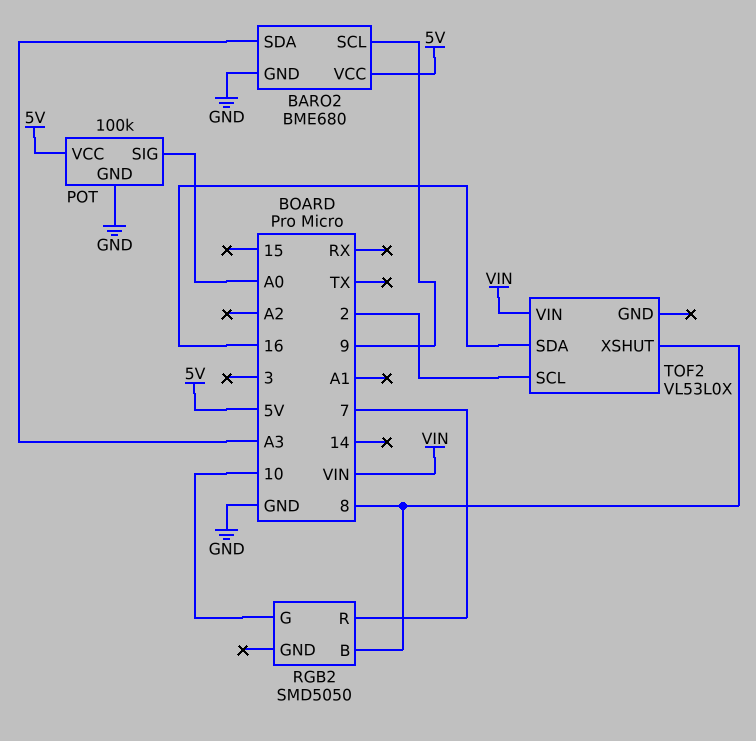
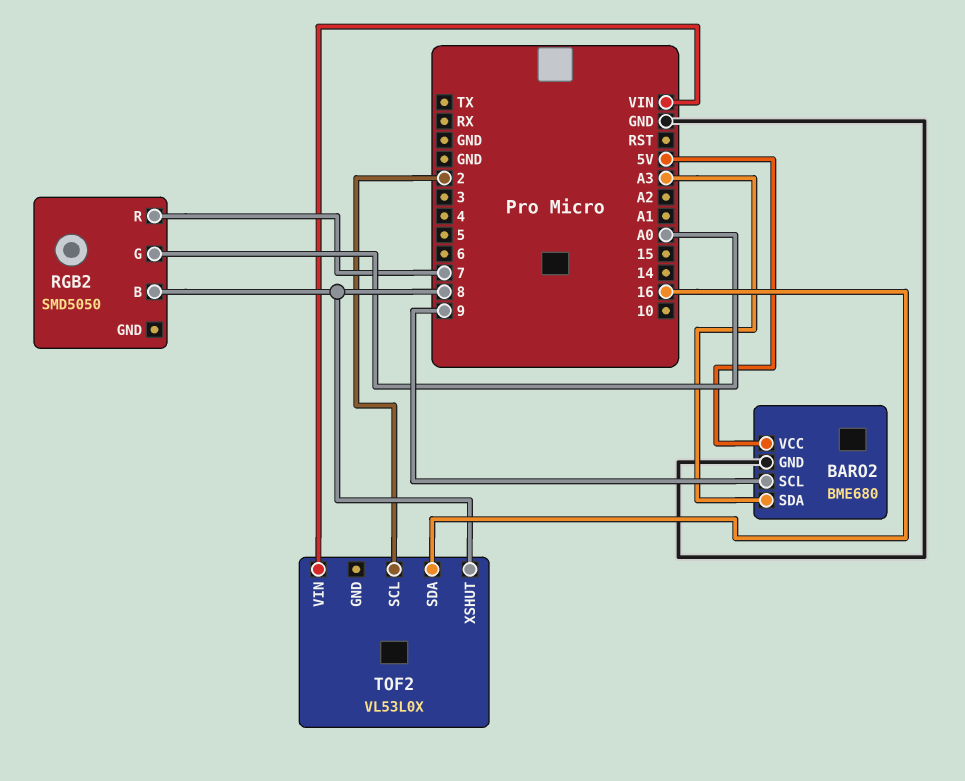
POT: 100k -> none
POT pin GND: GND -> none
POT pin SIG: A0 -> none
POT pin VCC: 5V -> none
RGB2 pin G: 10 -> A0

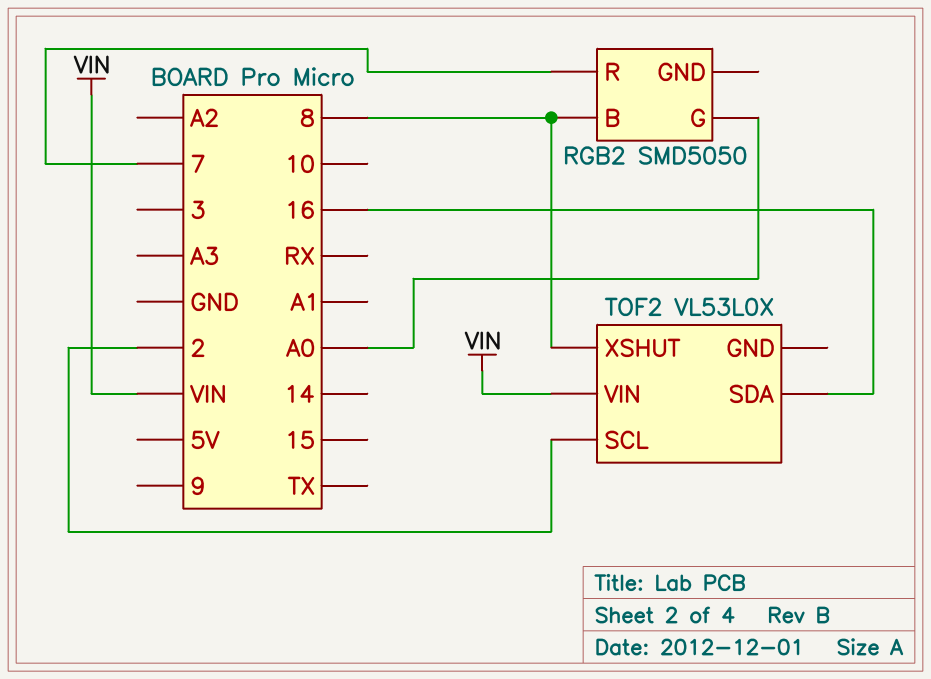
BARO2: BME680 -> none
BARO2 pin GND: GND -> none
BARO2 pin SCL: 9 -> none
BARO2 pin SDA: A3 -> none
BARO2 pin VCC: 5V -> none

